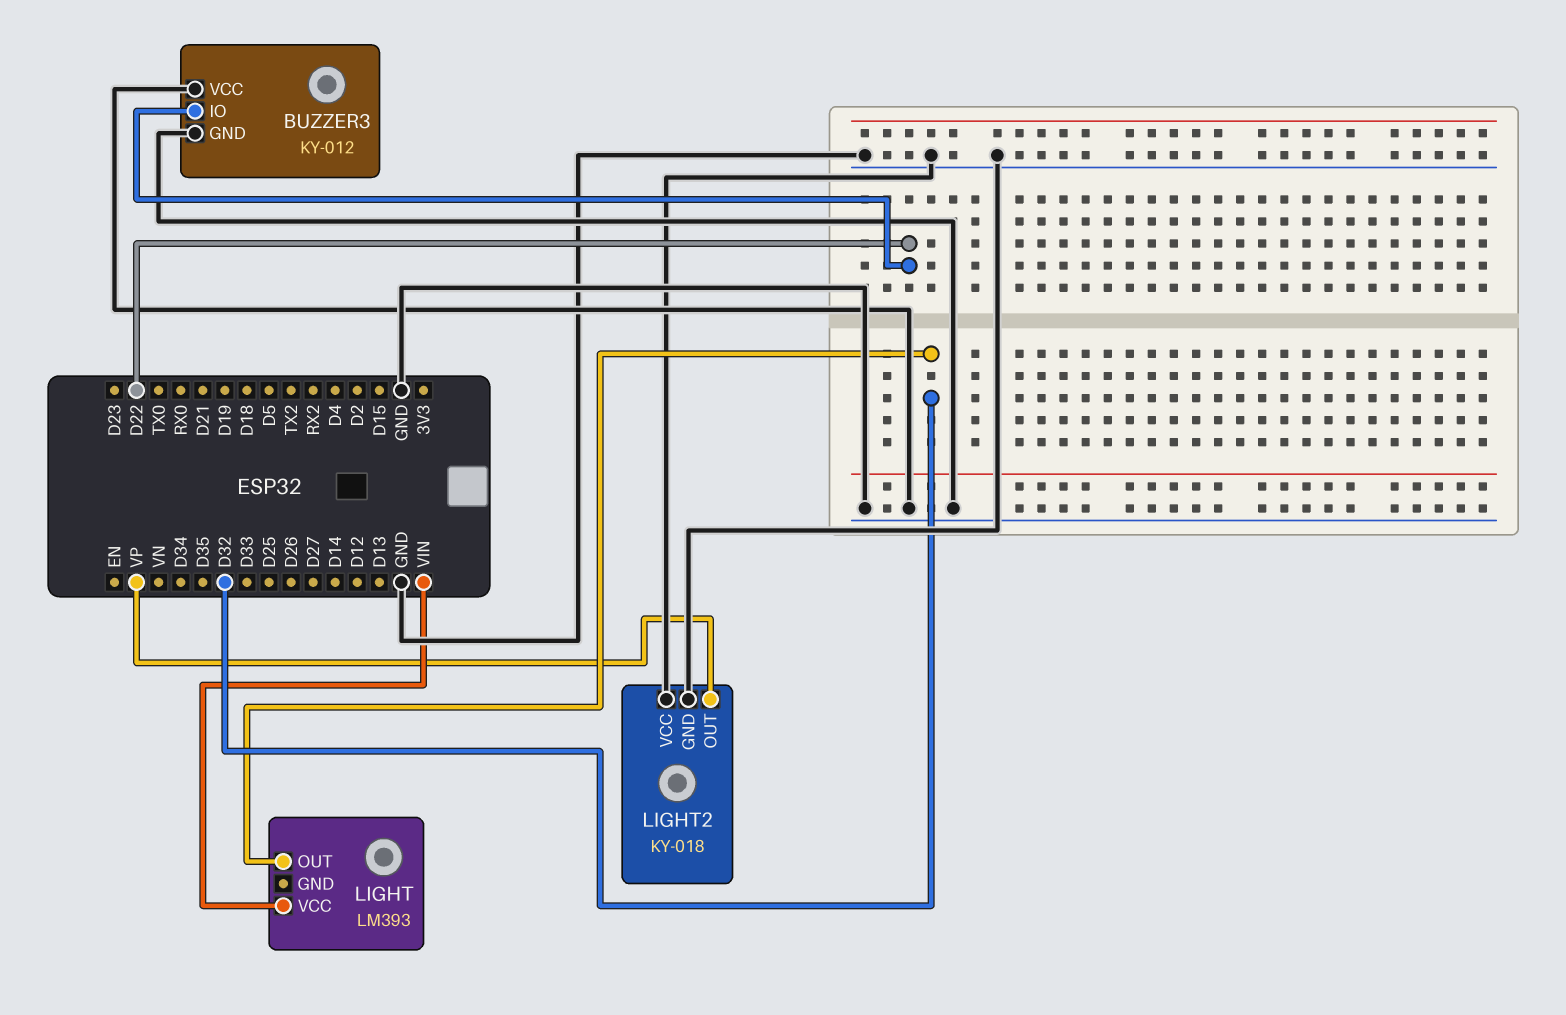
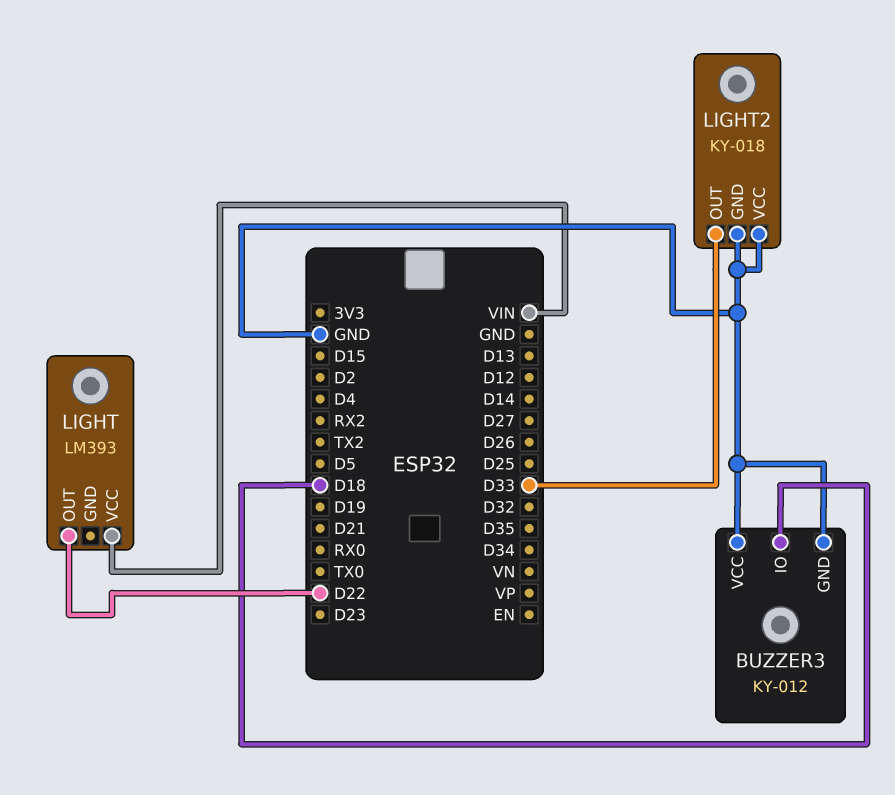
BUZZER3 pin IO: D22 -> D18
LIGHT pin OUT: D32 -> D22
LIGHT2 pin OUT: VP -> D33

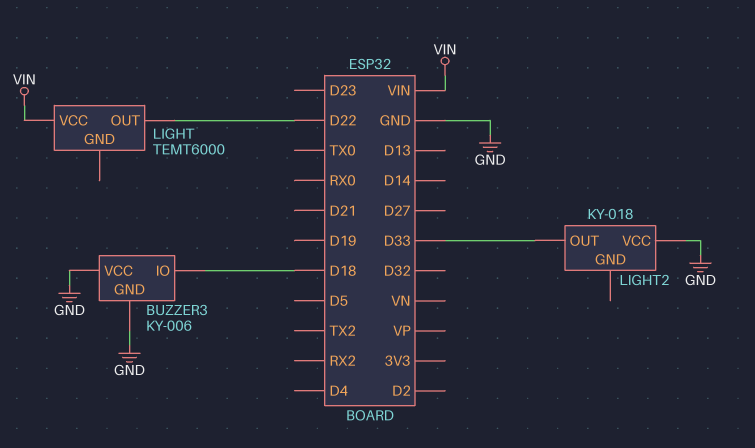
BUZZER3: KY-012 -> KY-006
LIGHT: LM393 -> TEMT6000
LIGHT2 pin GND: GND -> none

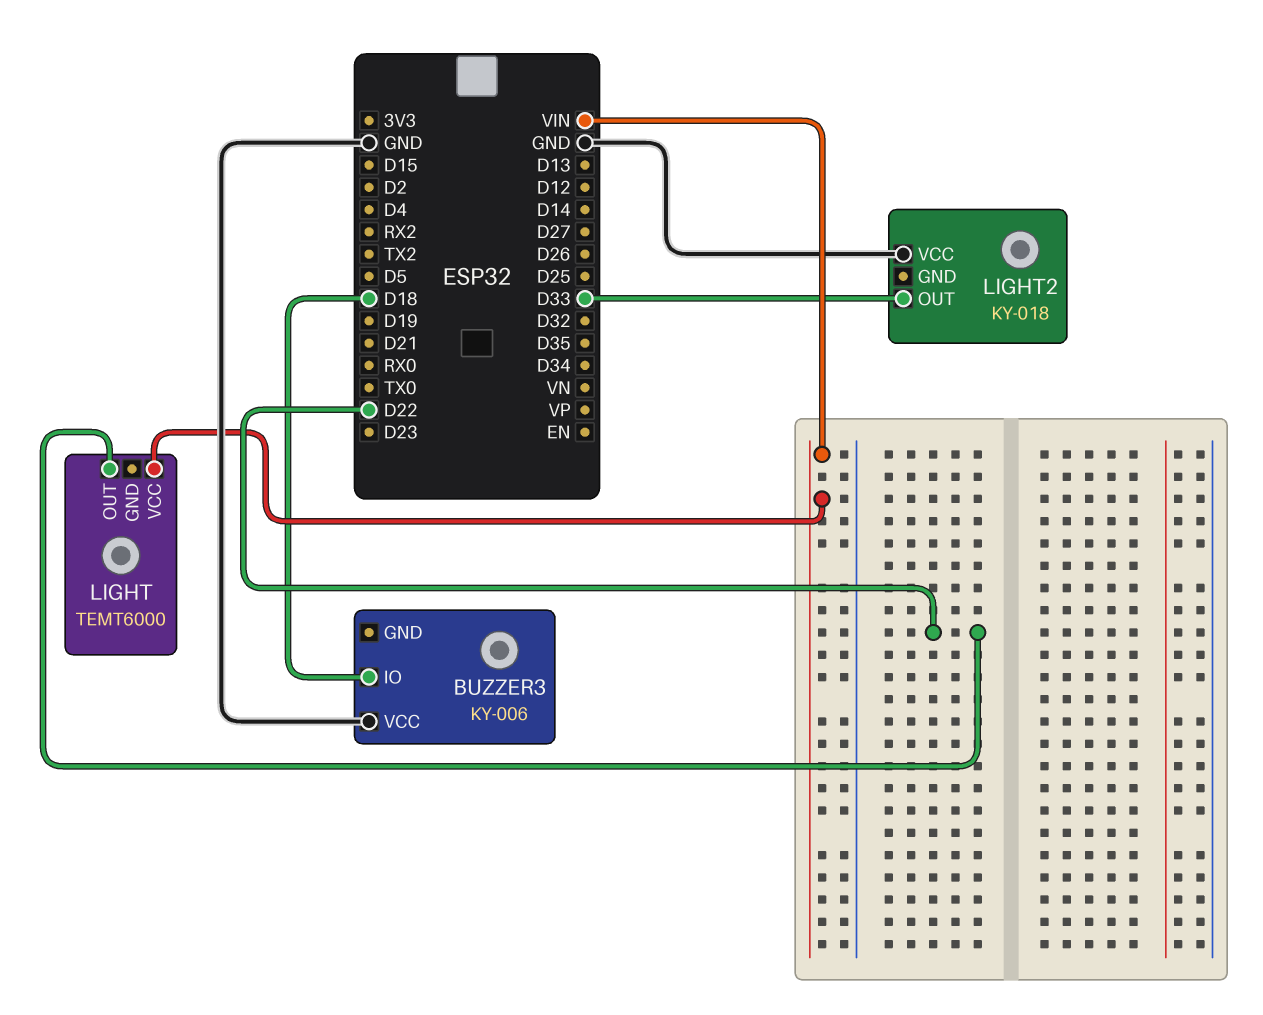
BUZZER3 pin GND: GND -> none

